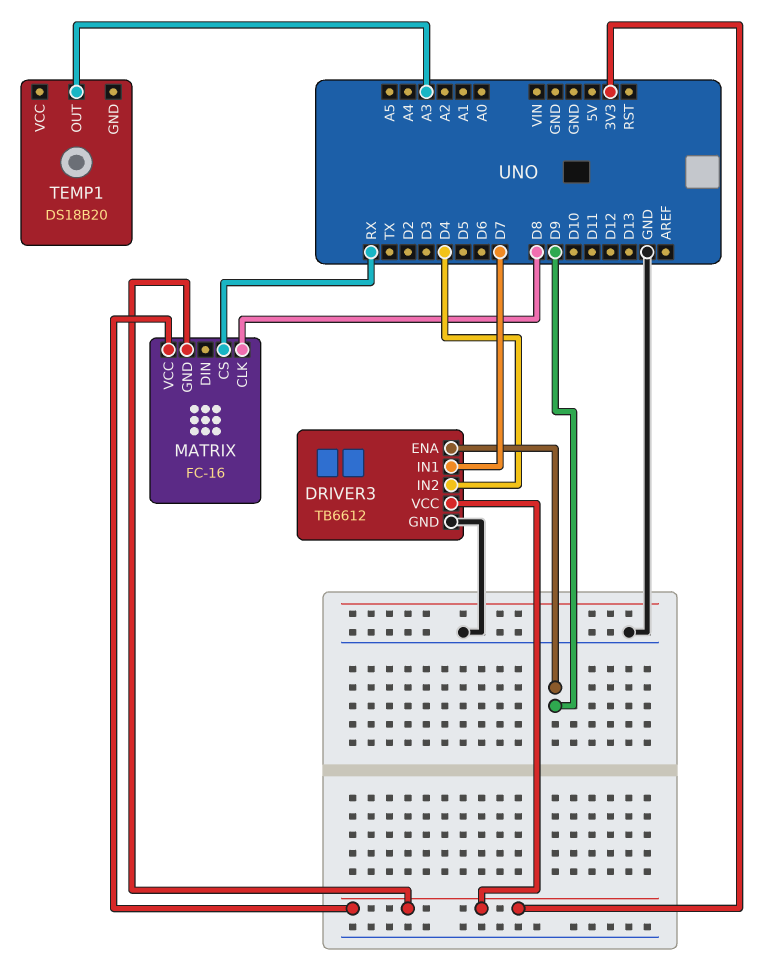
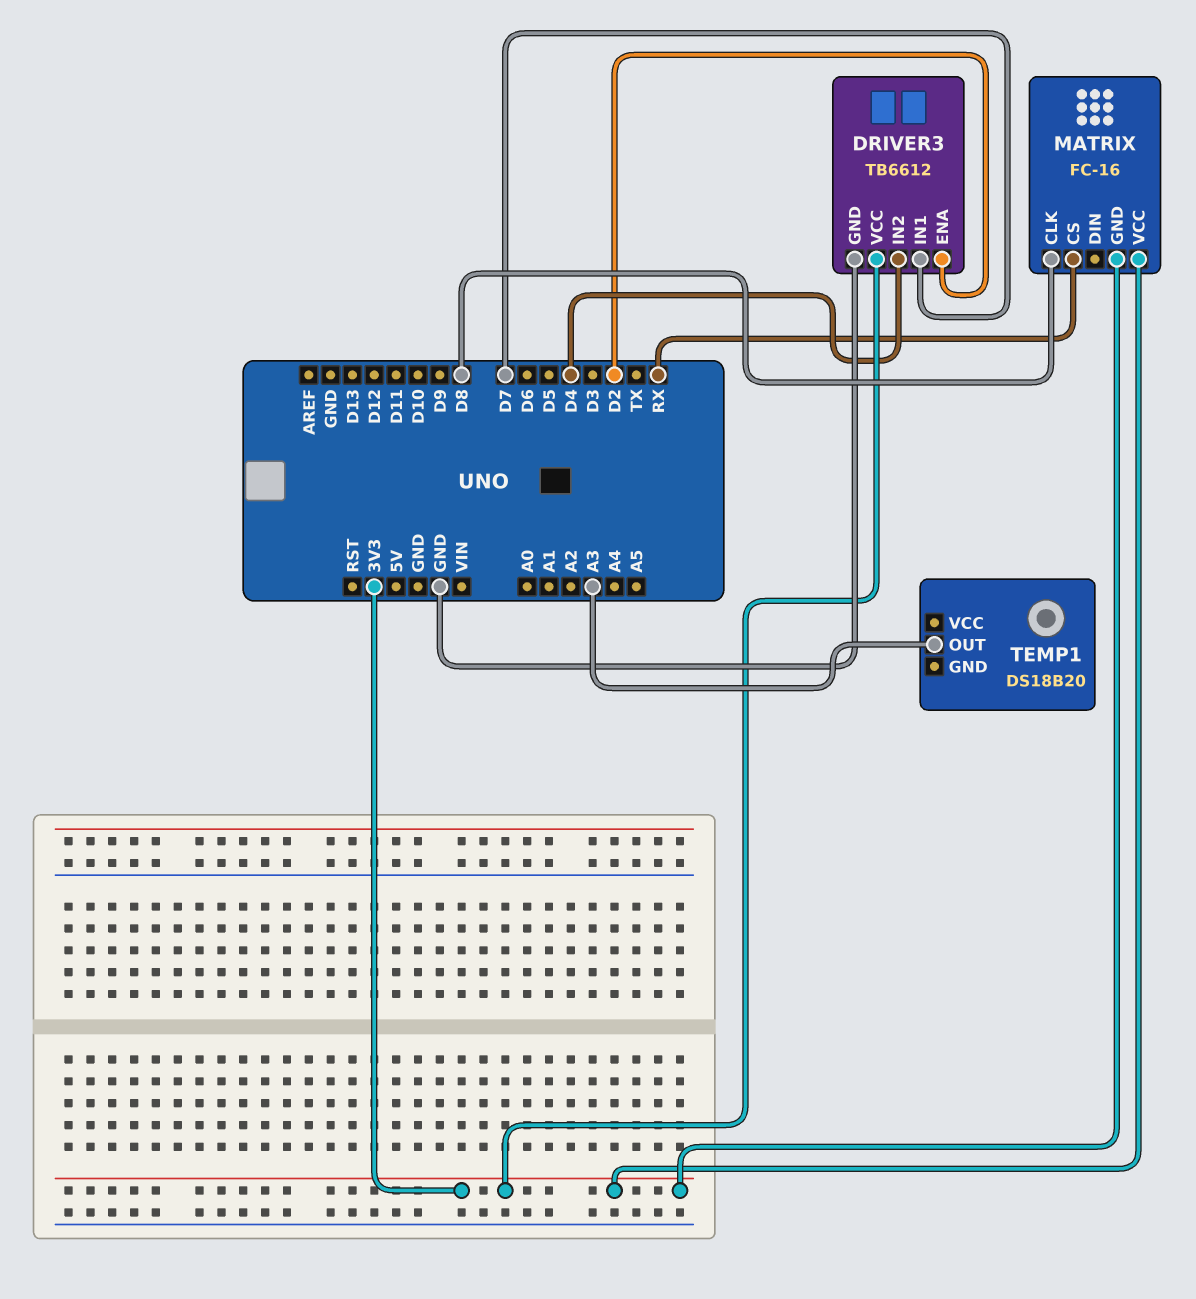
DRIVER3 pin ENA: D9 -> D2

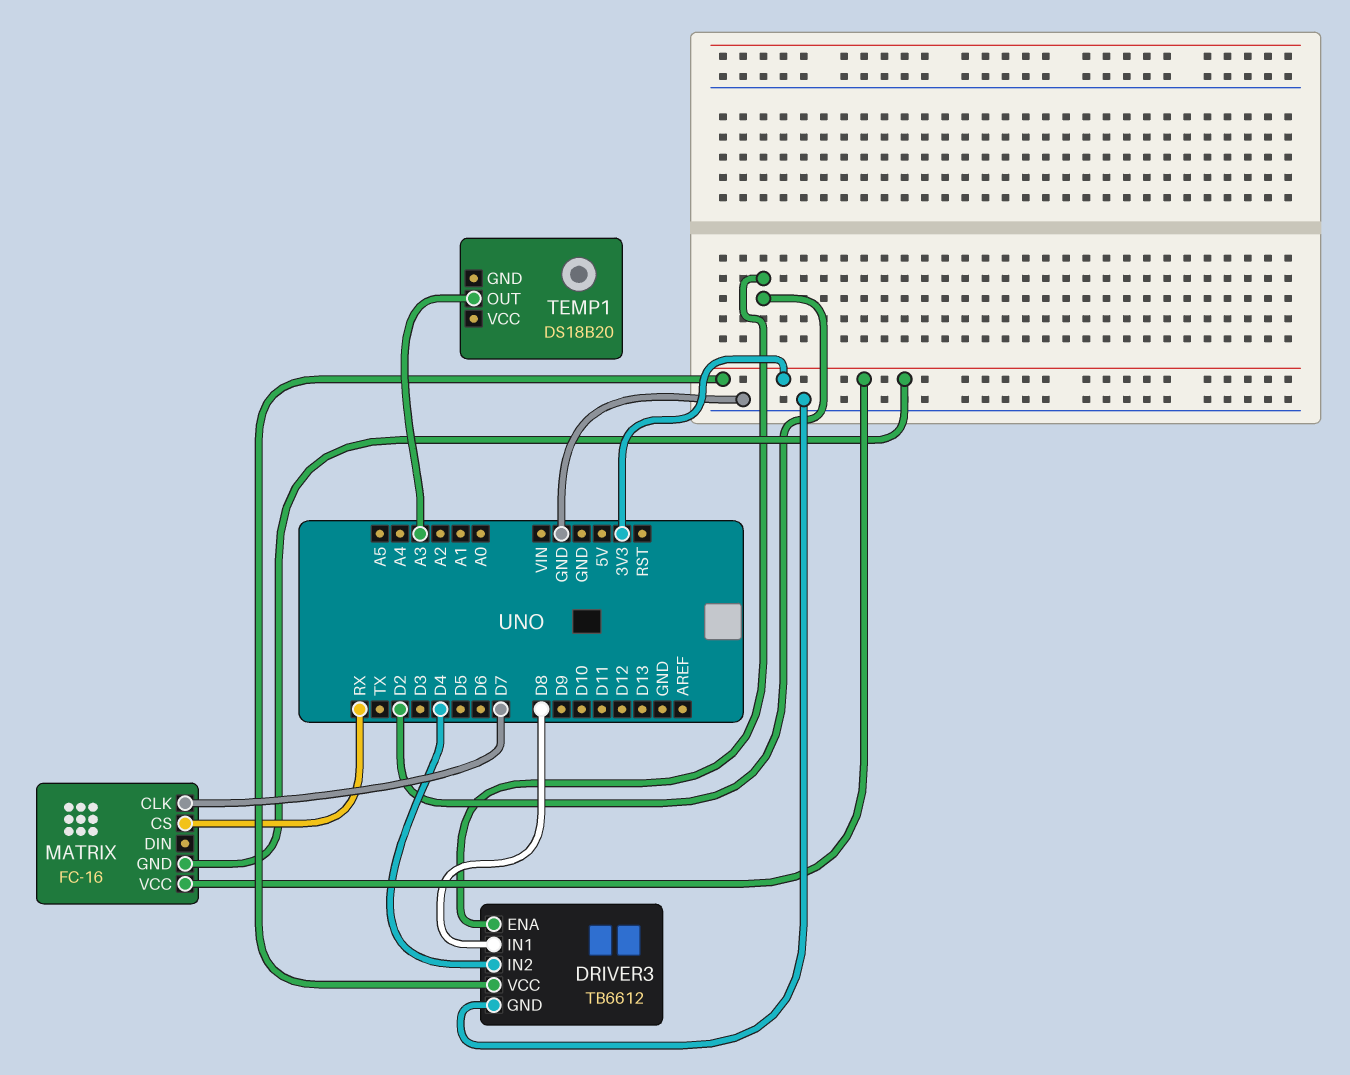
DRIVER3 pin IN1: D7 -> D8
MATRIX pin CLK: D8 -> D7

